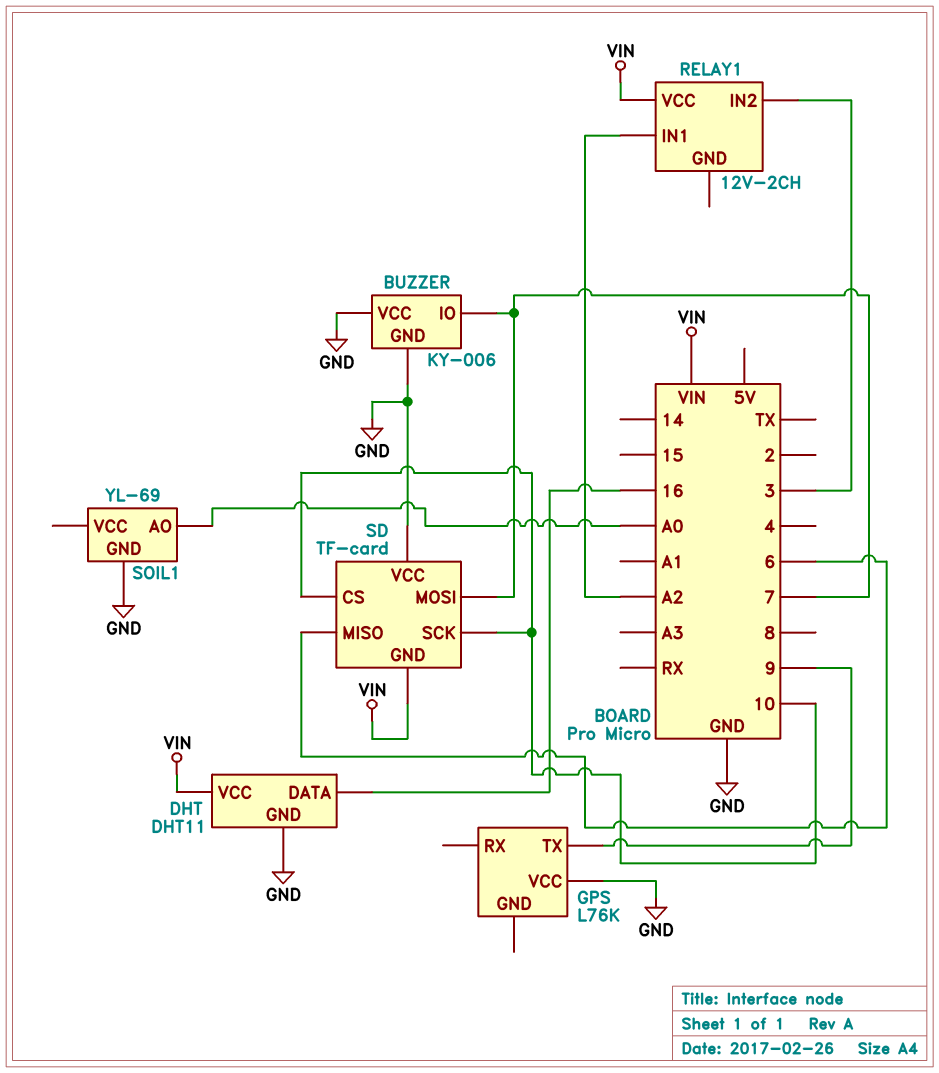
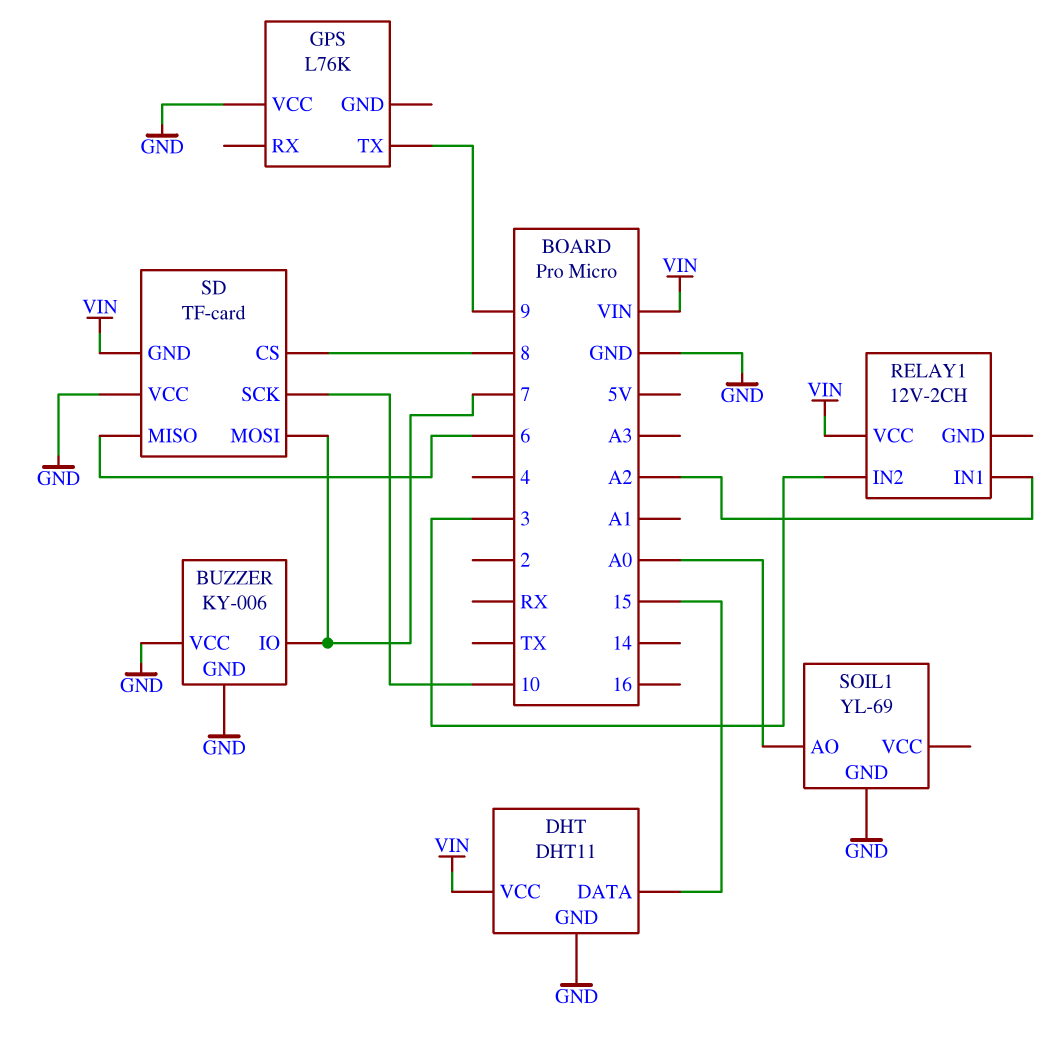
DHT pin DATA: 16 -> 15
SD pin CS: 10 -> 8

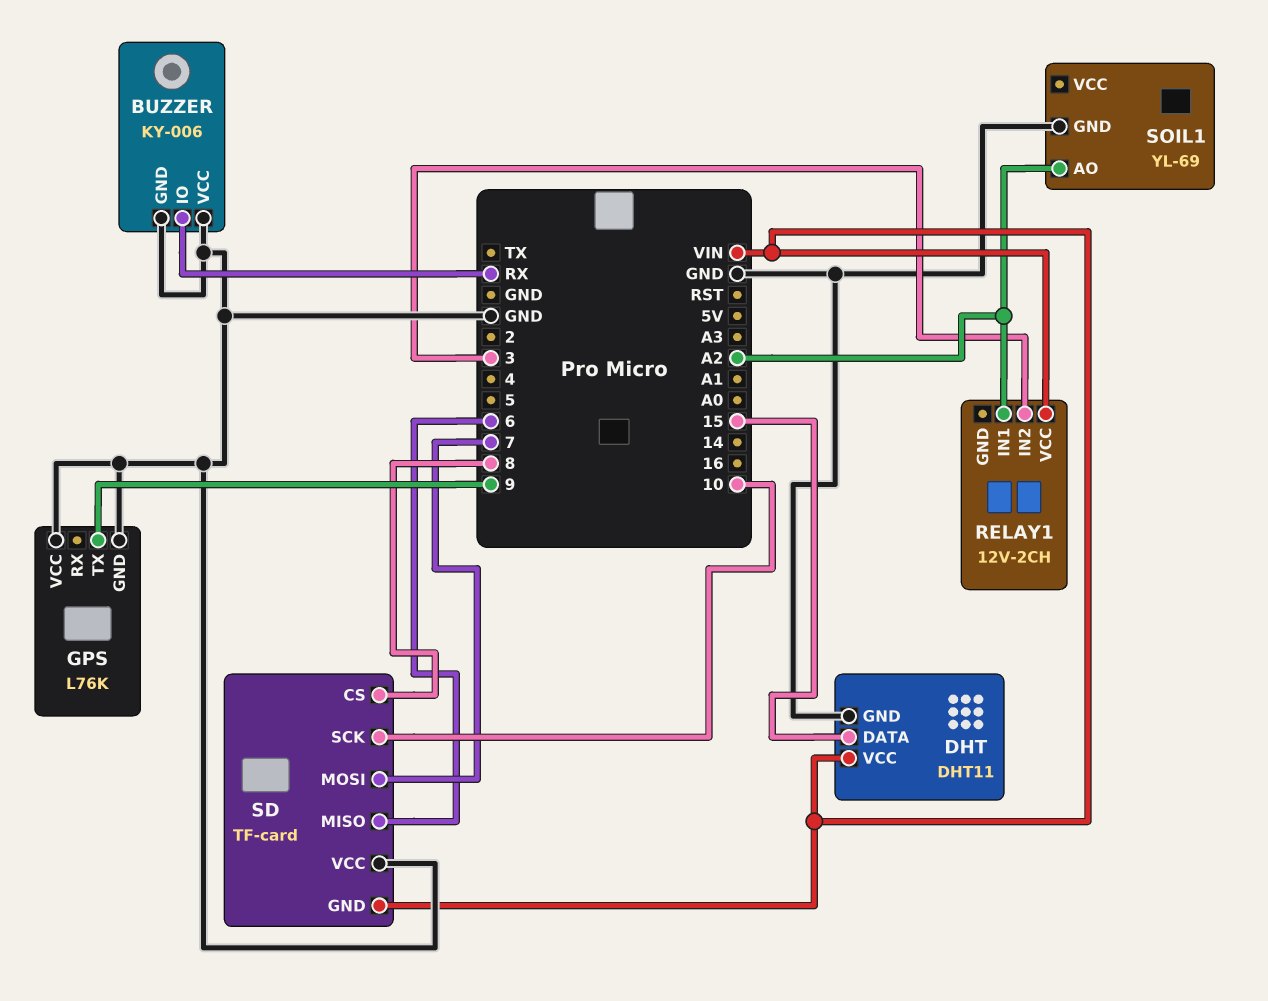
BUZZER pin IO: 7 -> RX
GPS pin GND: none -> GND
SOIL1 pin AO: A0 -> A2

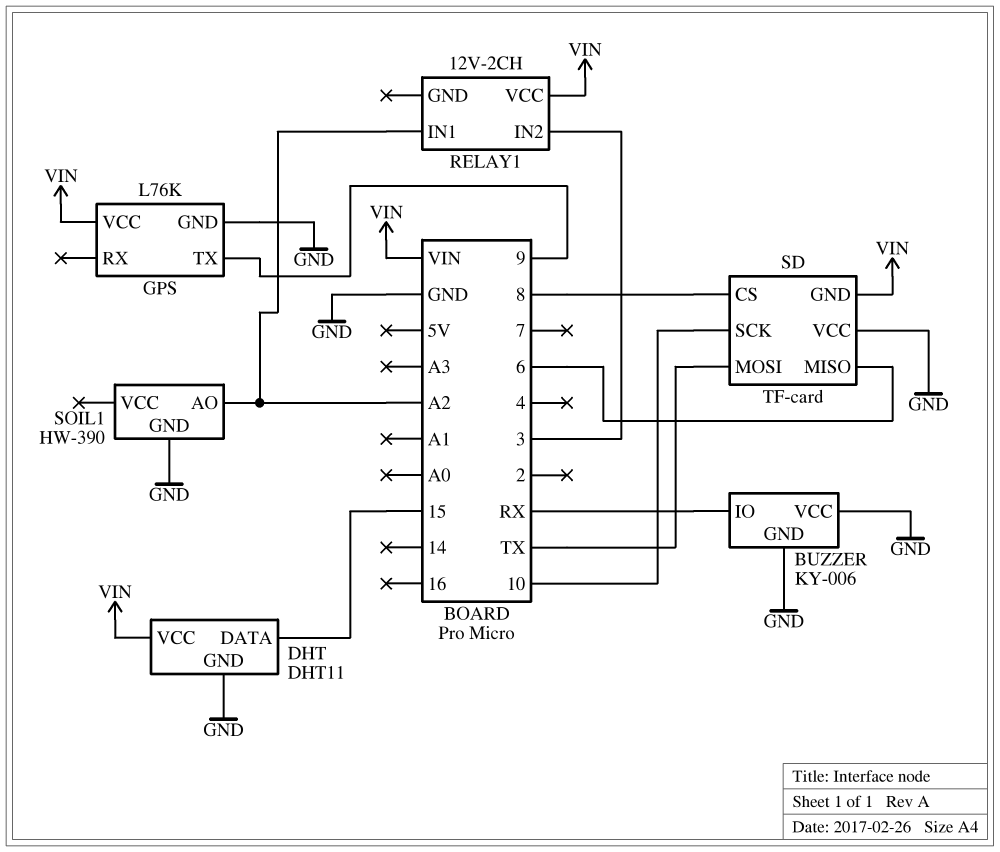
GPS pin VCC: GND -> VIN
SD pin MOSI: 7 -> TX
SOIL1: YL-69 -> HW-390

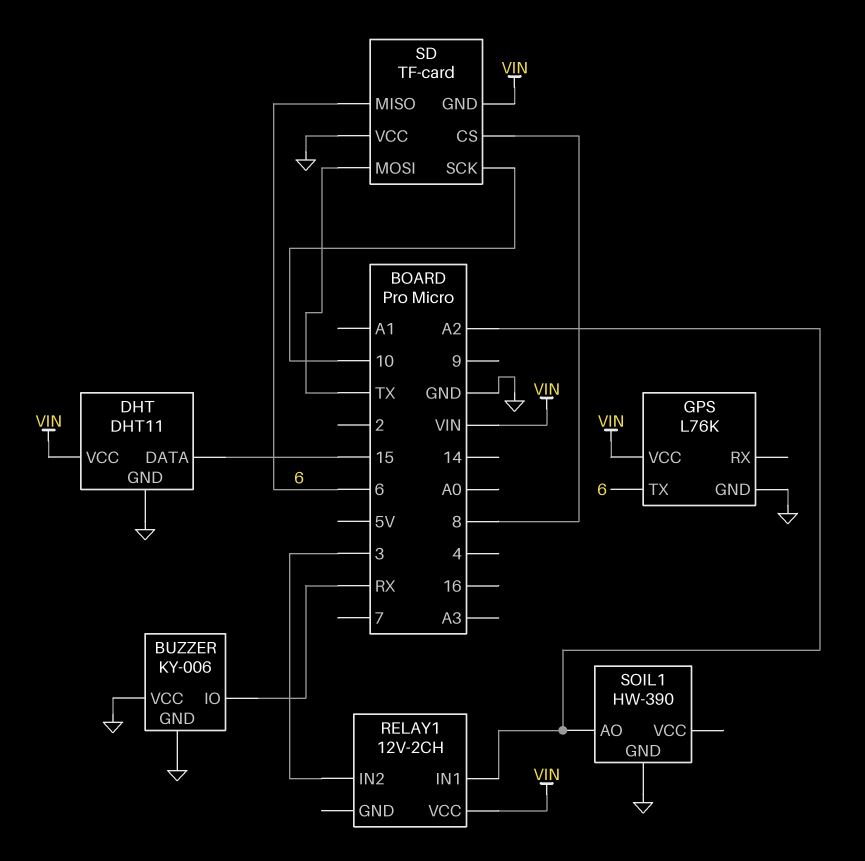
GPS pin TX: 9 -> 6

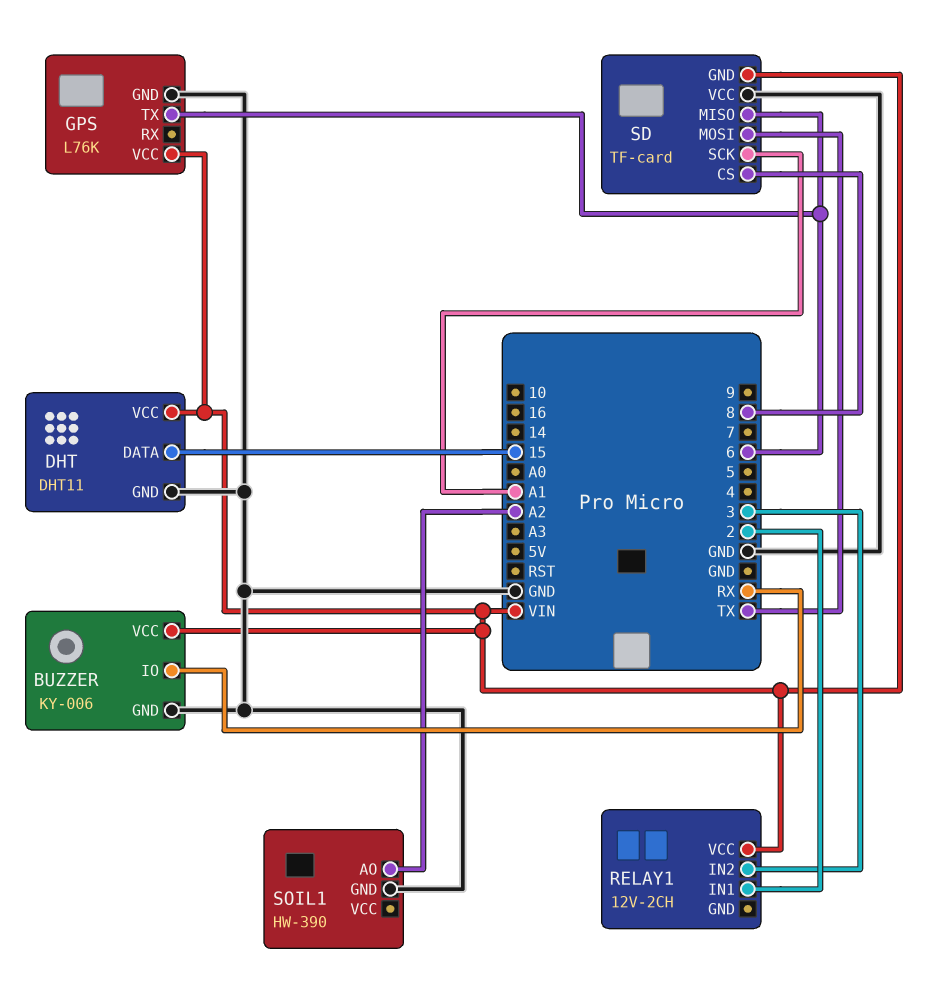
BUZZER pin VCC: GND -> VIN
RELAY1 pin IN1: A2 -> 2
SD pin SCK: 10 -> A1

